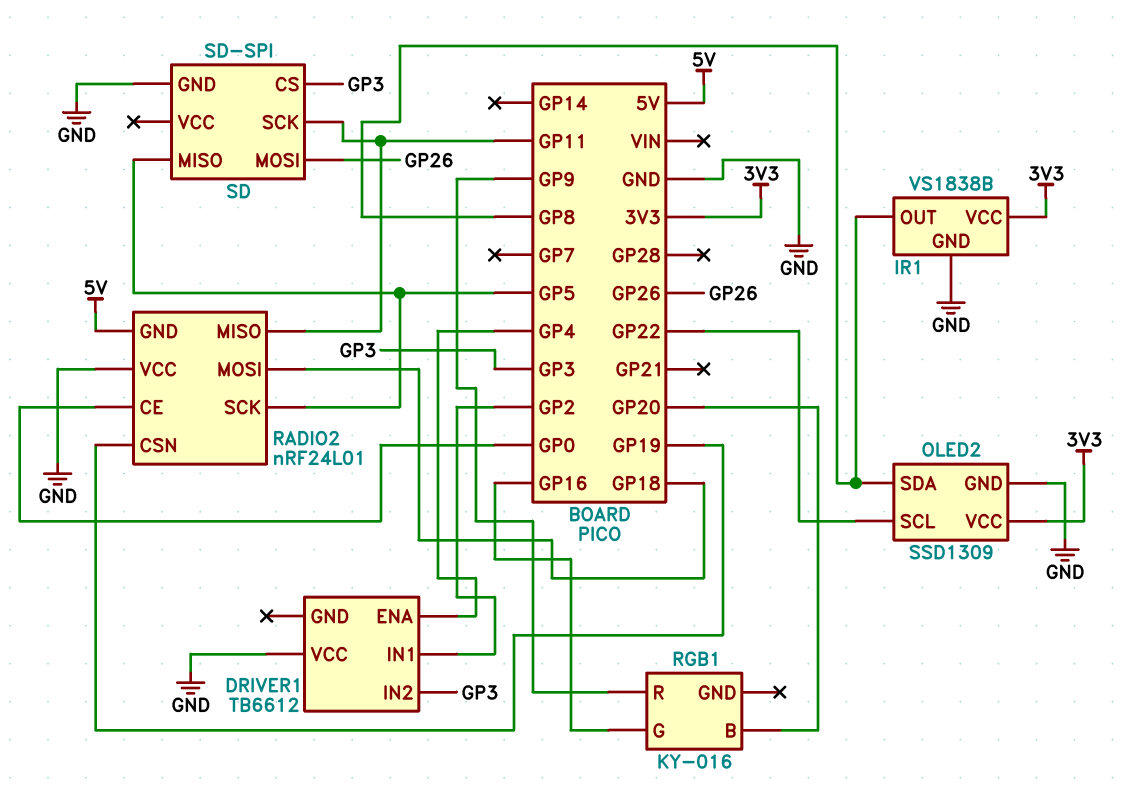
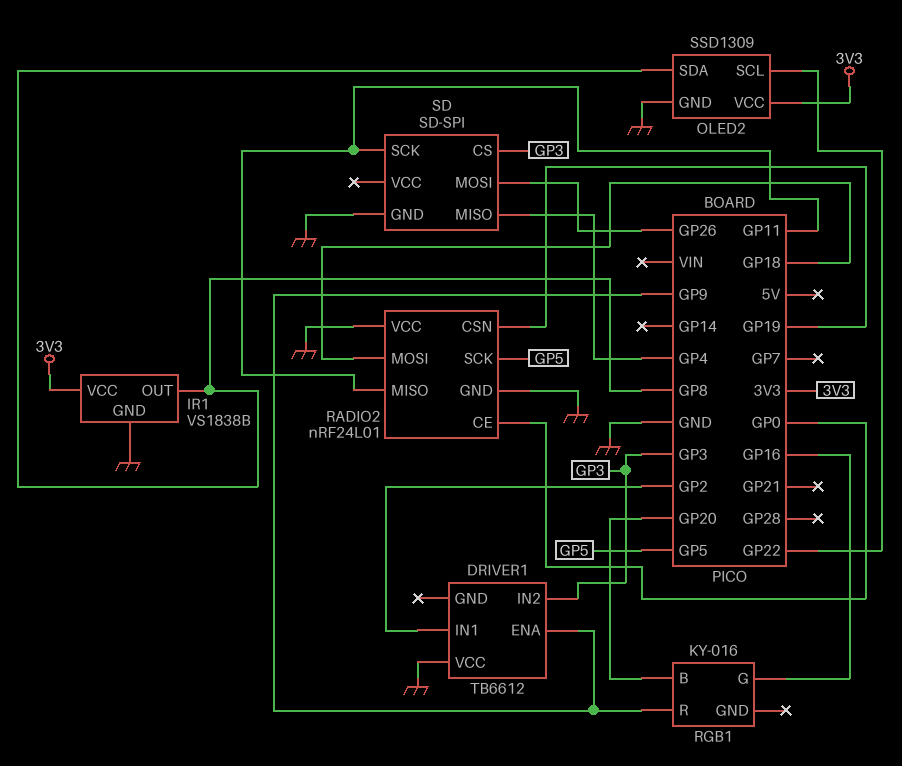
DRIVER1 pin ENA: GP4 -> GP9
RADIO2 pin GND: 5V -> GND
SD pin MISO: GP5 -> GP4

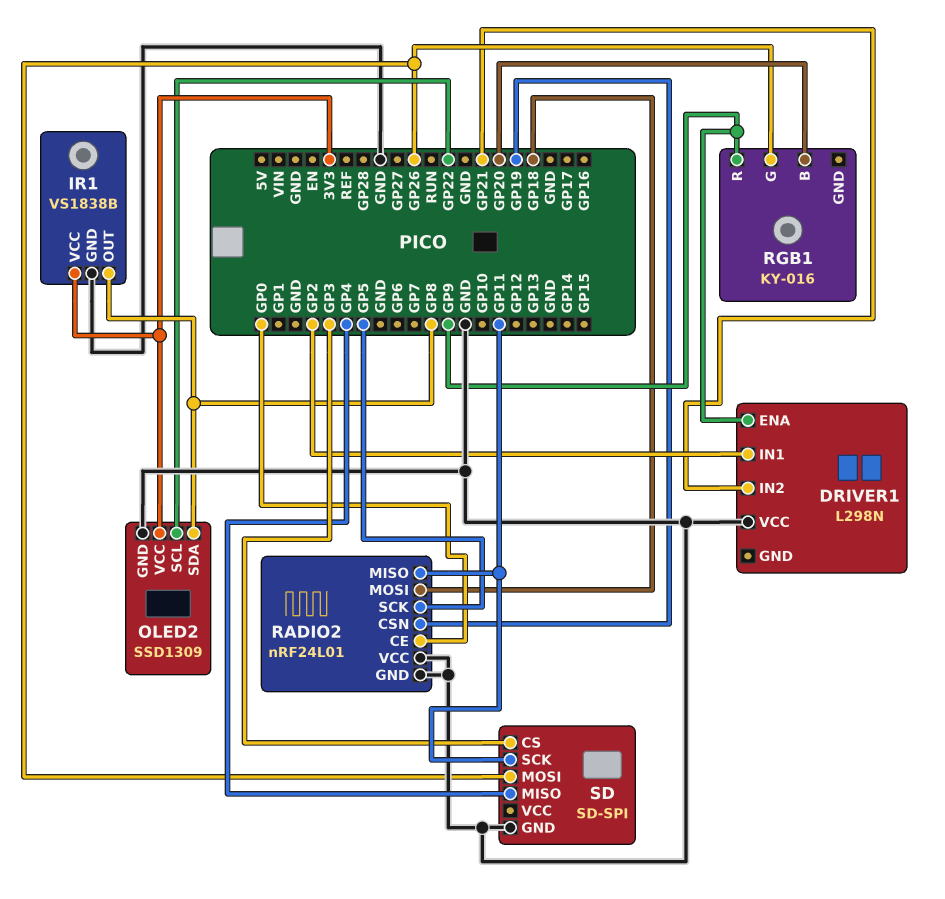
DRIVER1: TB6612 -> L298N
DRIVER1 pin IN2: GP3 -> GP21
RGB1 pin G: GP16 -> GP26

